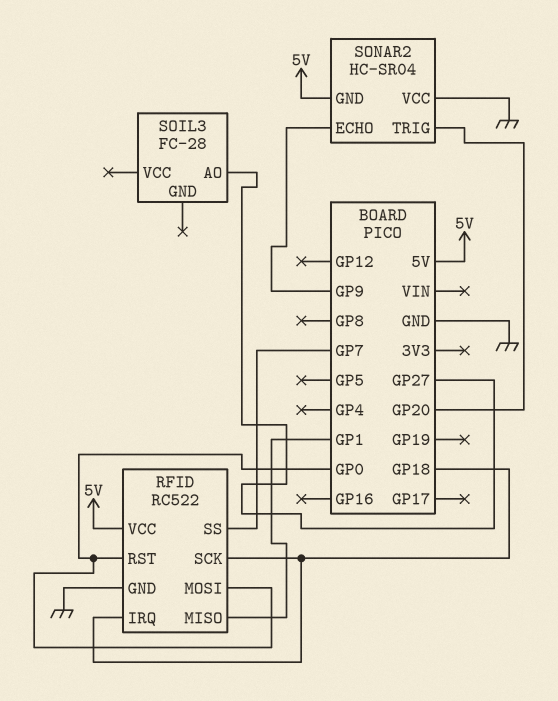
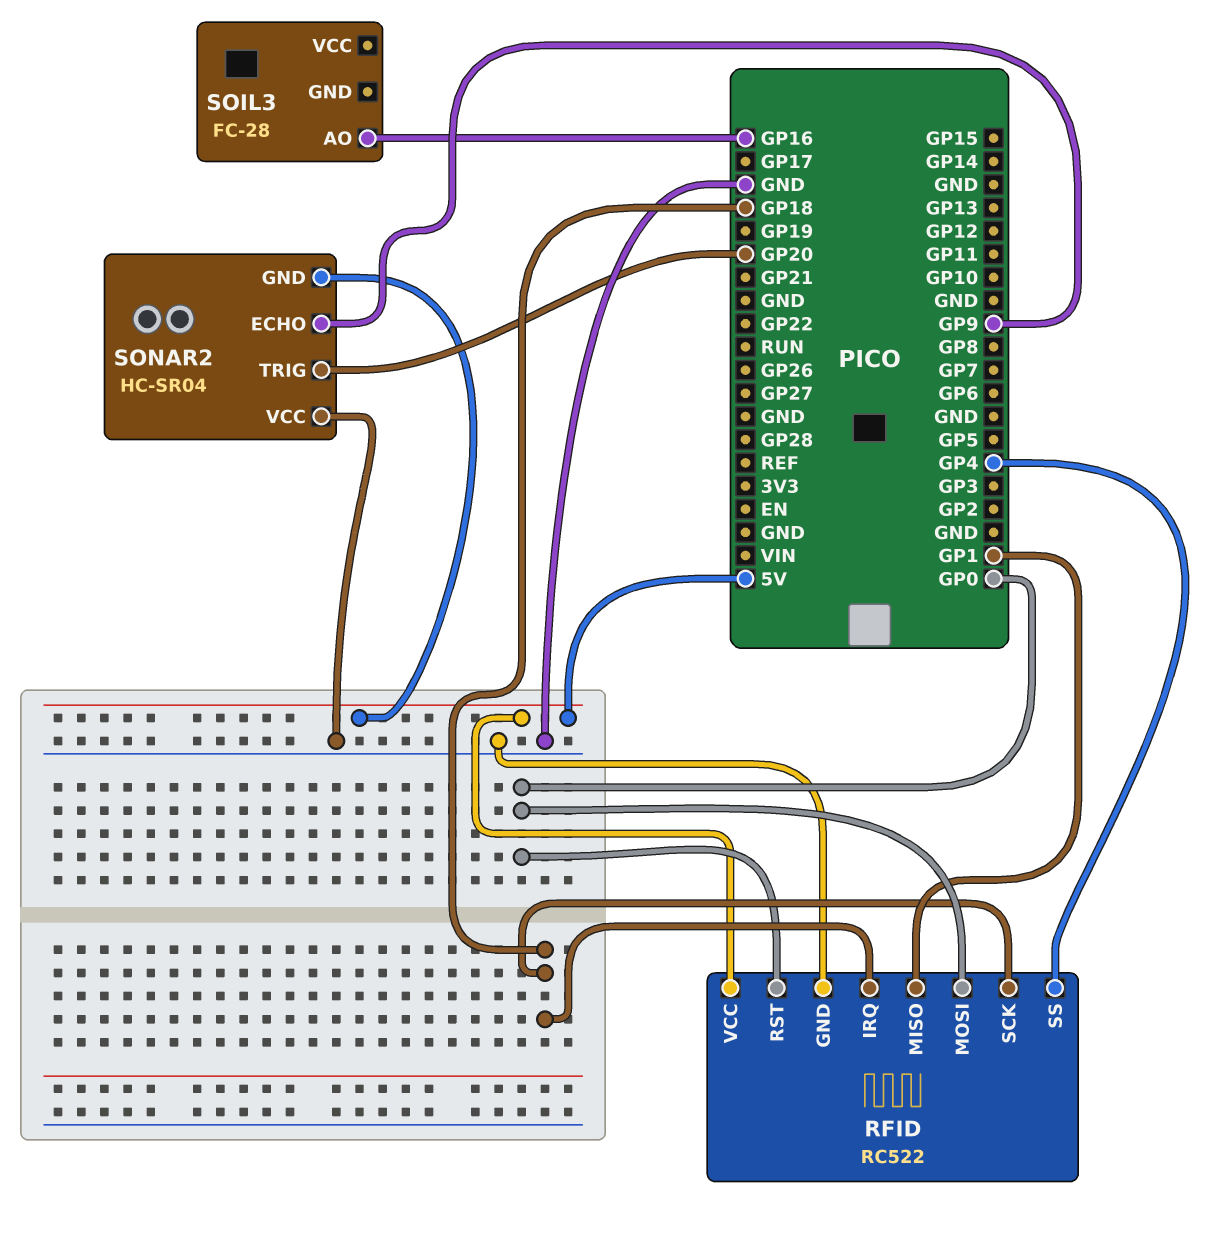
RFID pin SS: GP7 -> GP4
SOIL3 pin AO: GP27 -> GP16

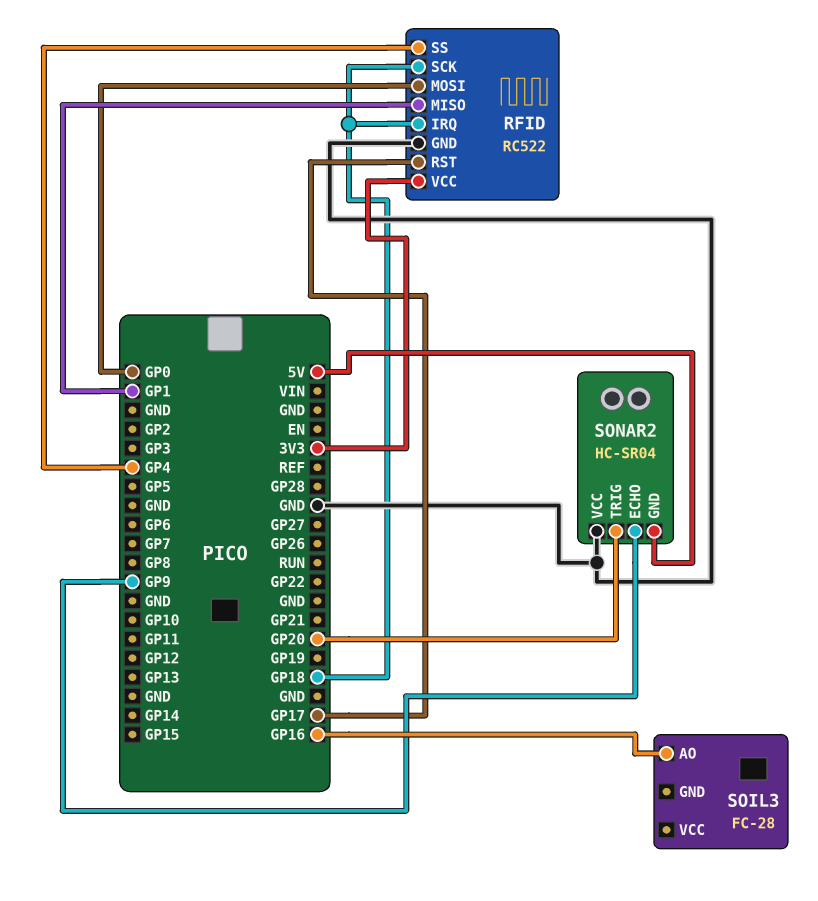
RFID pin RST: GP0 -> GP17
RFID pin VCC: 5V -> 3V3

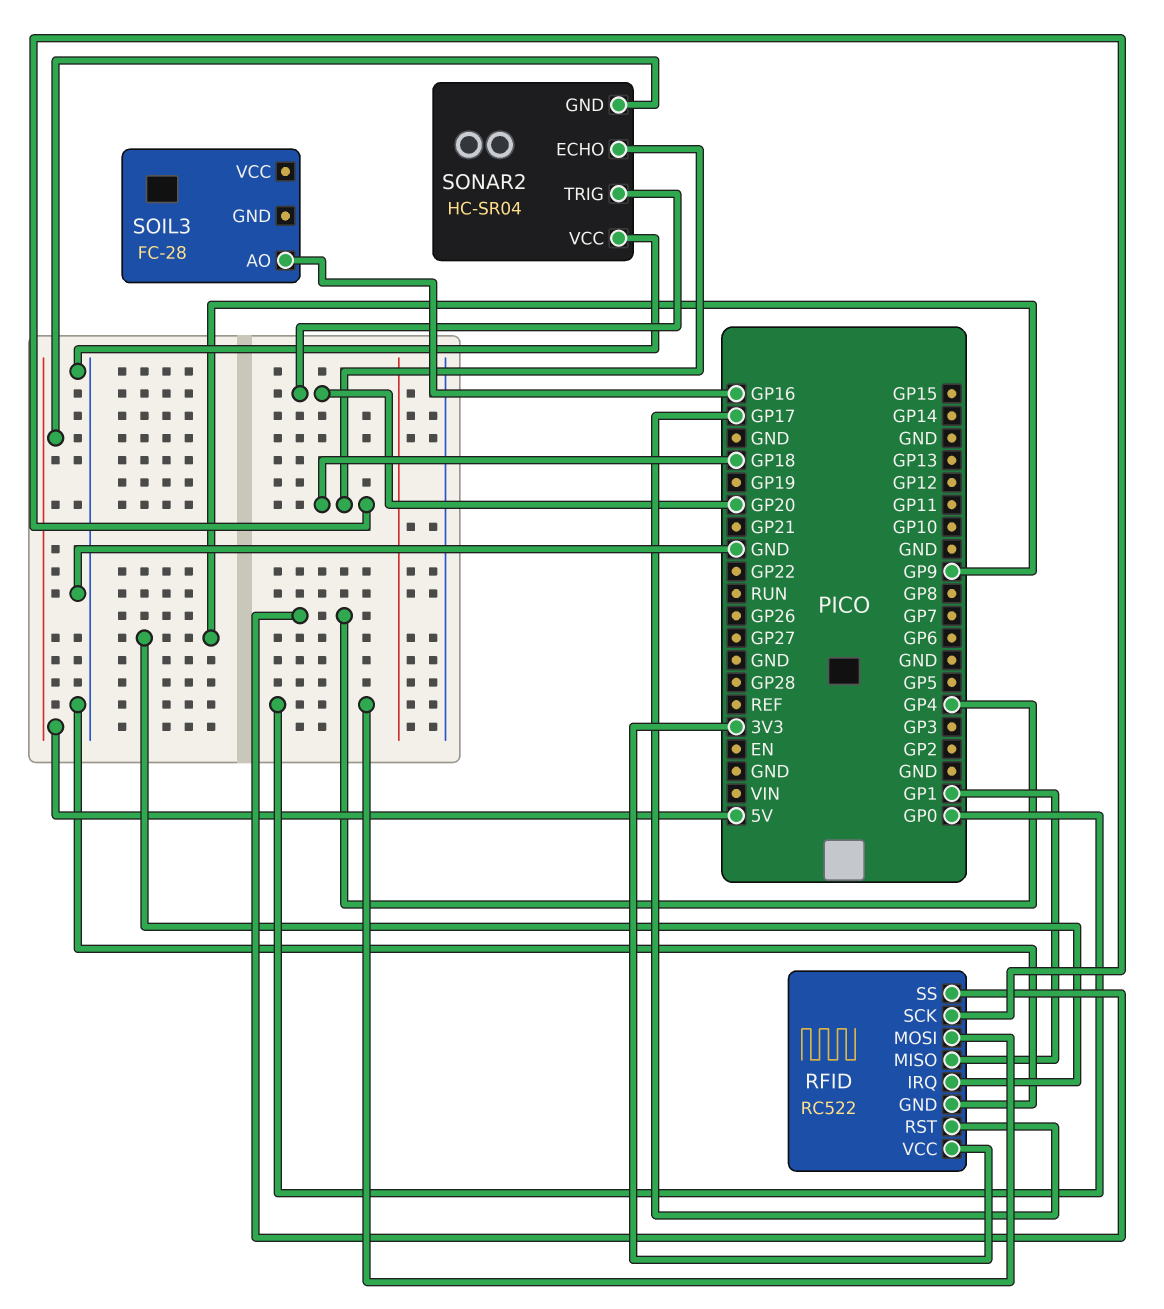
RFID pin IRQ: GP18 -> GP9
SONAR2 pin ECHO: GP9 -> GP18

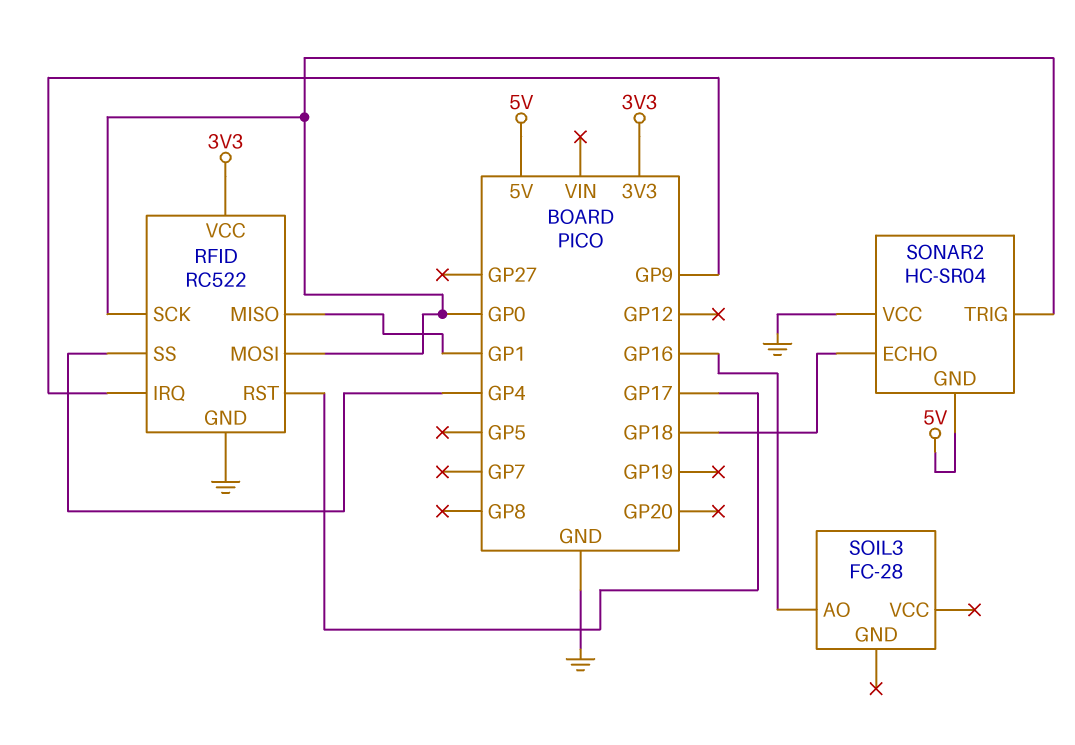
RFID pin SCK: GP18 -> GP0
SONAR2 pin TRIG: GP20 -> GP0

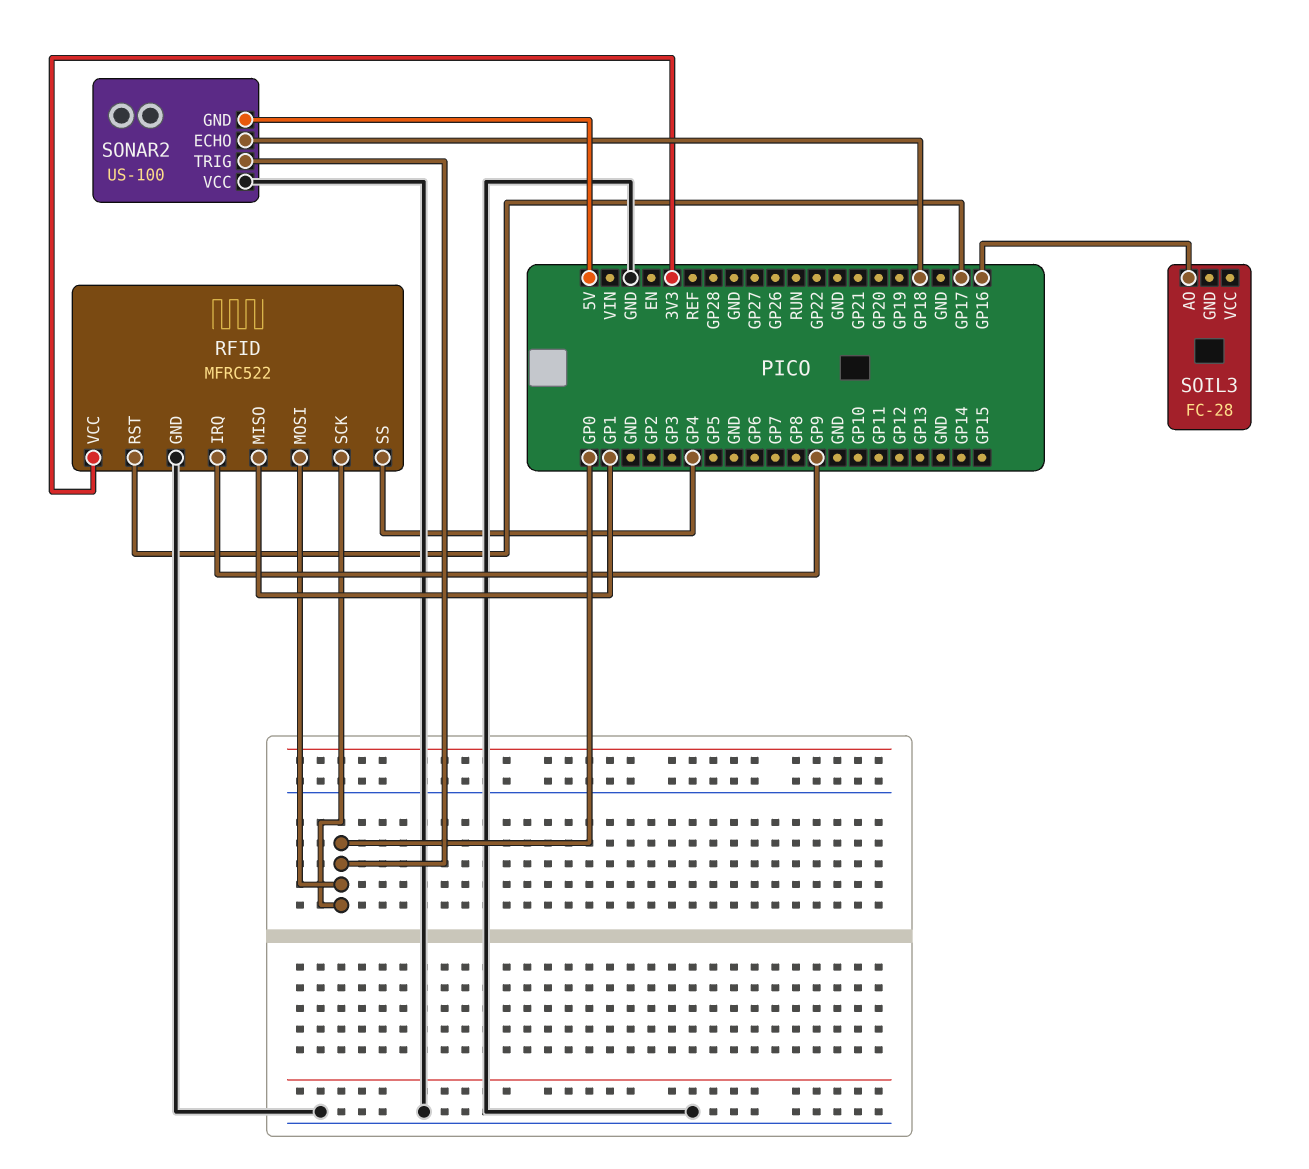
RFID: RC522 -> MFRC522
SONAR2: HC-SR04 -> US-100

